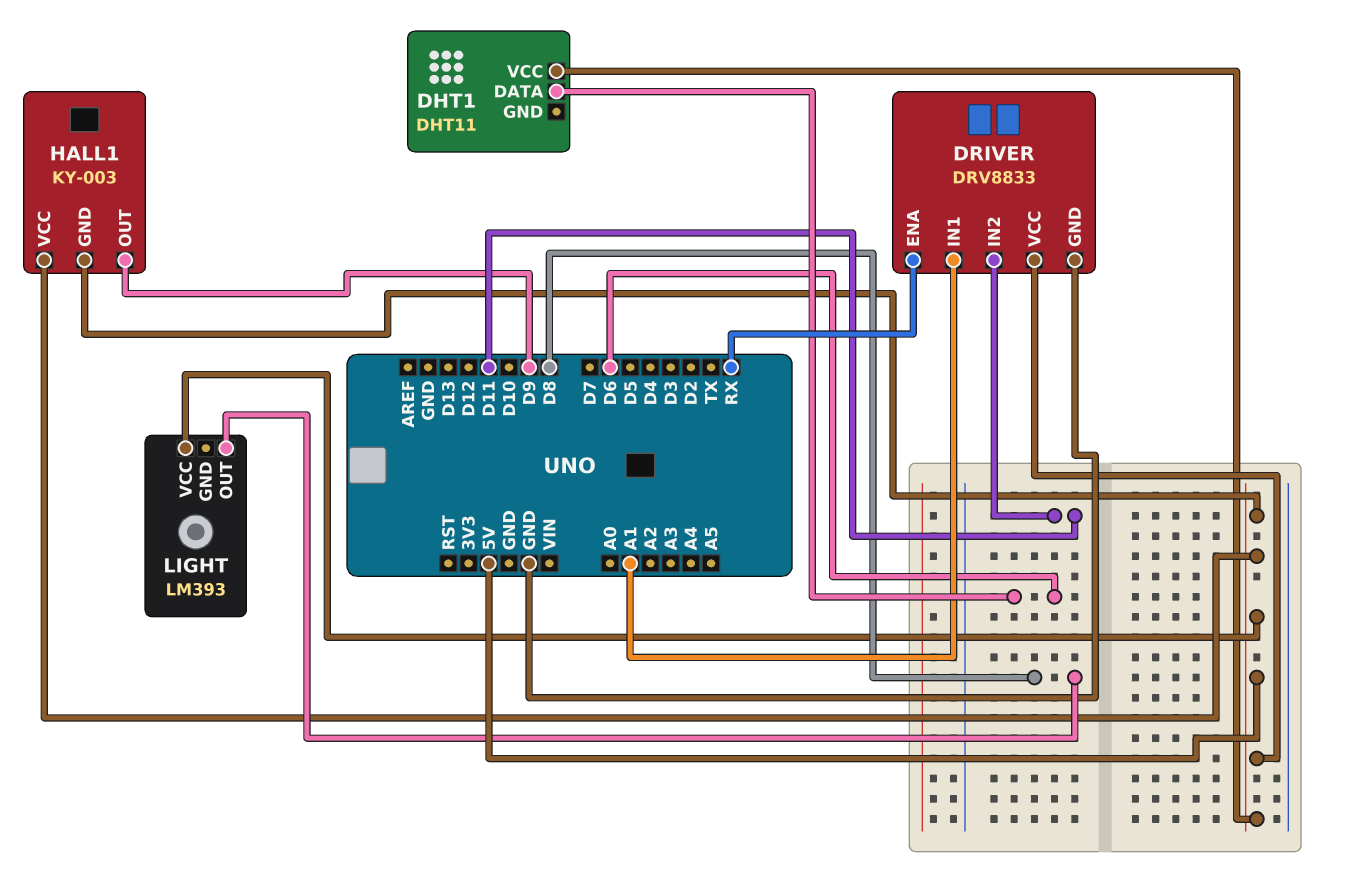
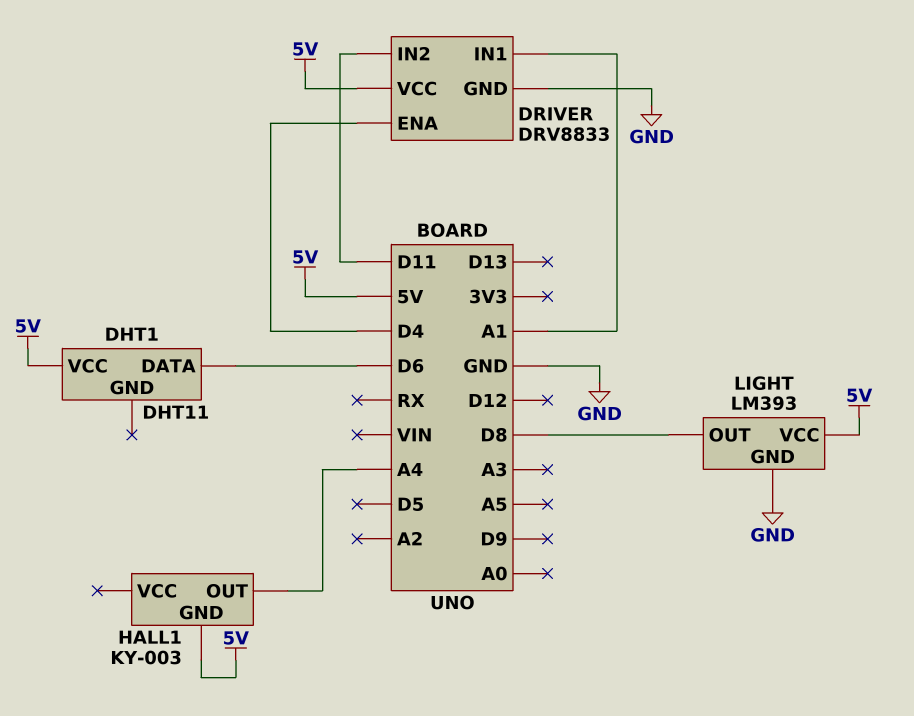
DRIVER pin ENA: RX -> D4
HALL1 pin OUT: D9 -> A4
HALL1 pin VCC: 5V -> none
LIGHT pin GND: none -> GND

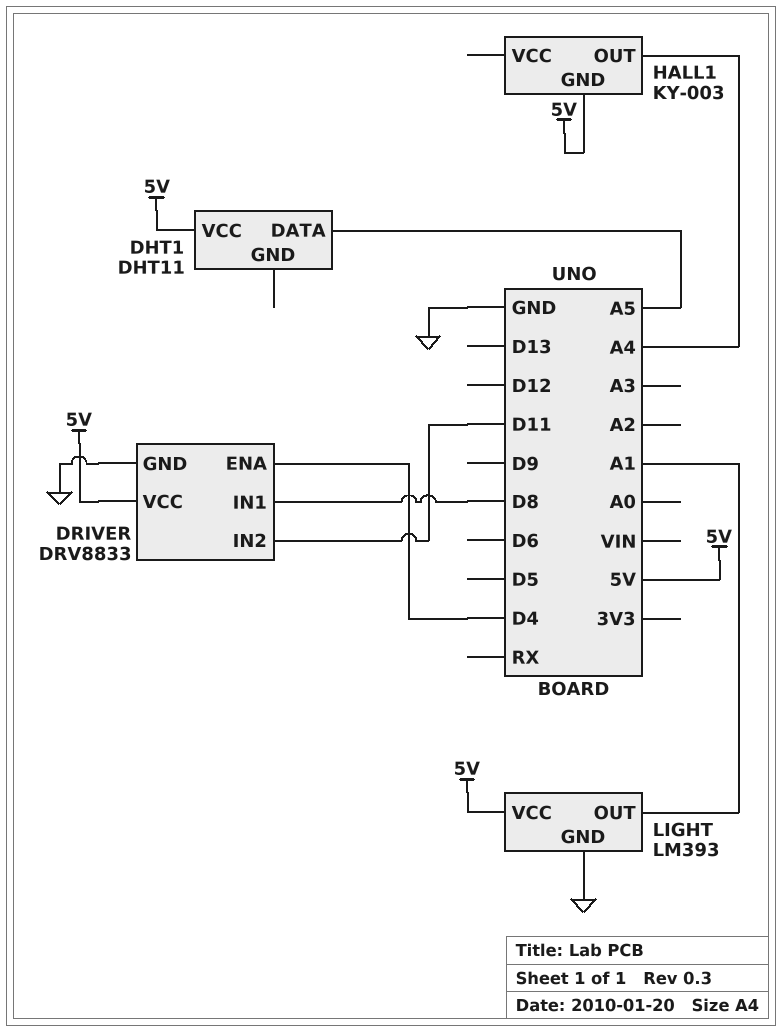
DHT1 pin DATA: D6 -> A5
DRIVER pin IN1: A1 -> D8
LIGHT pin OUT: D8 -> A1

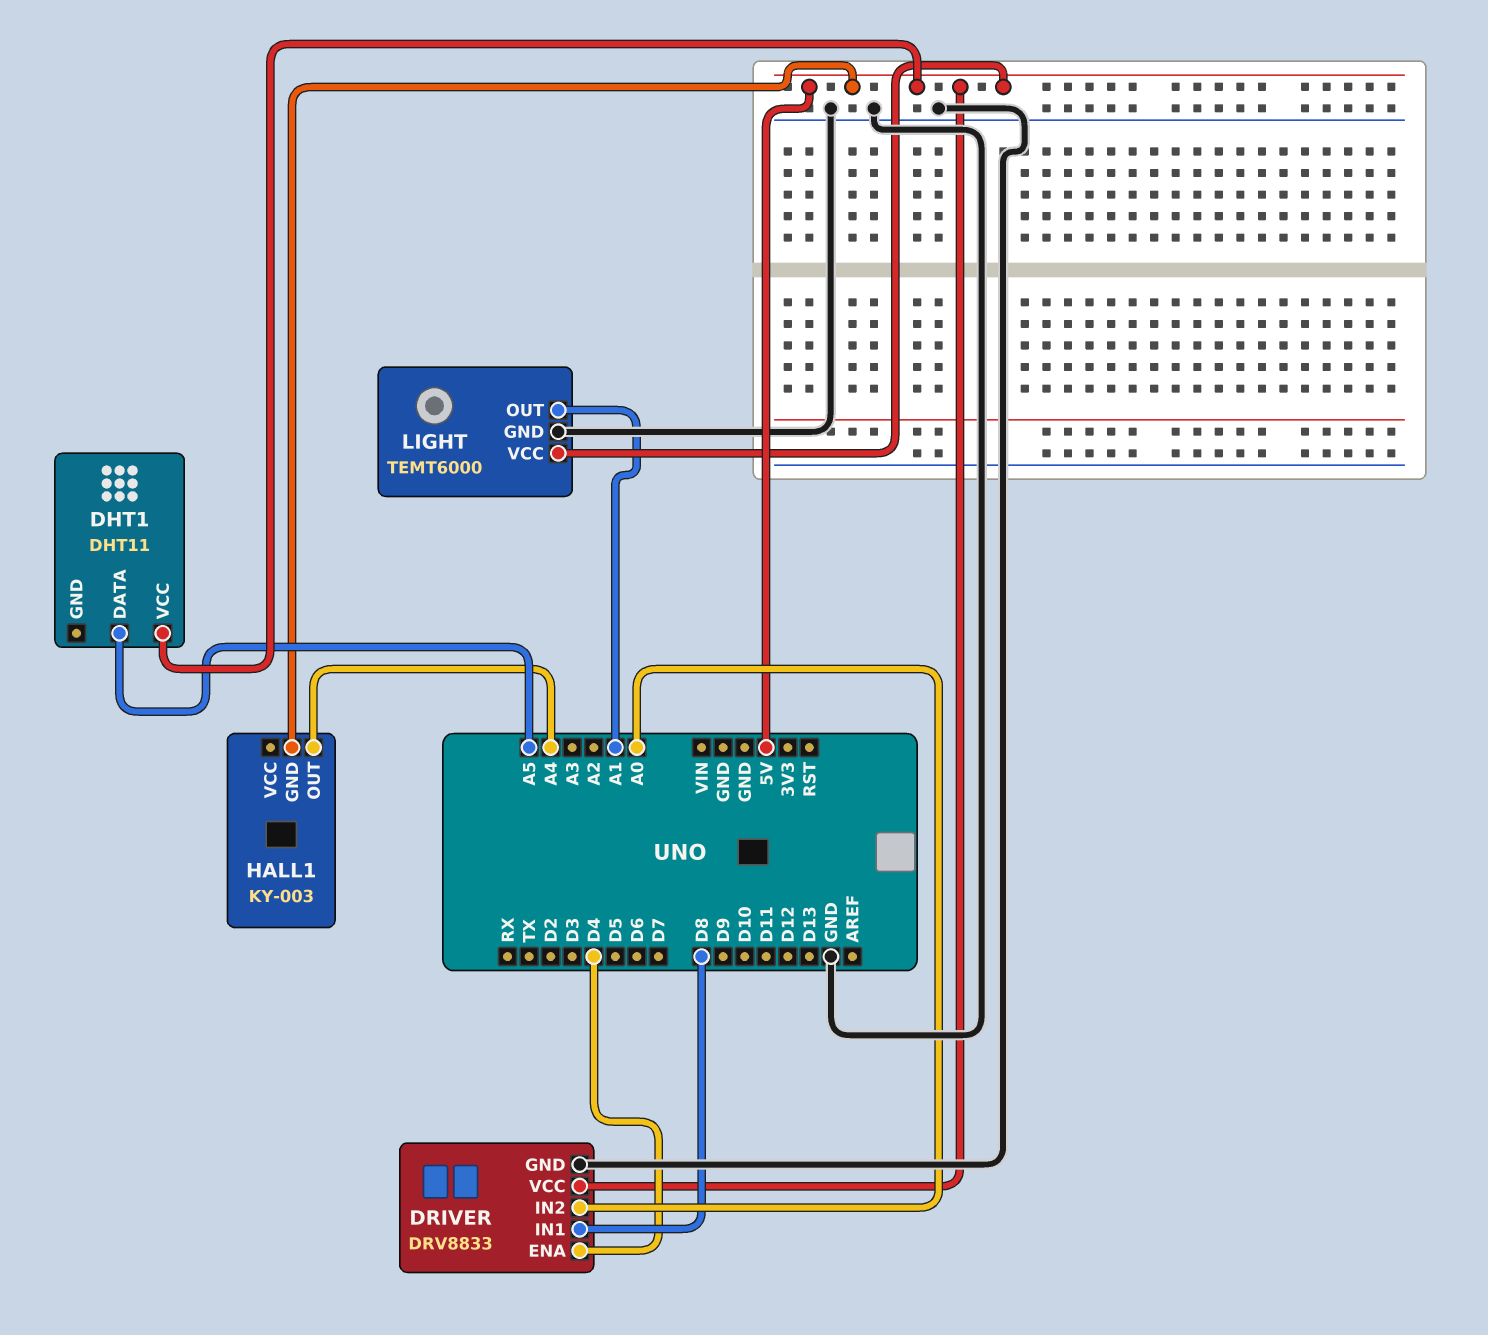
DRIVER pin IN2: D11 -> A0
LIGHT: LM393 -> TEMT6000

